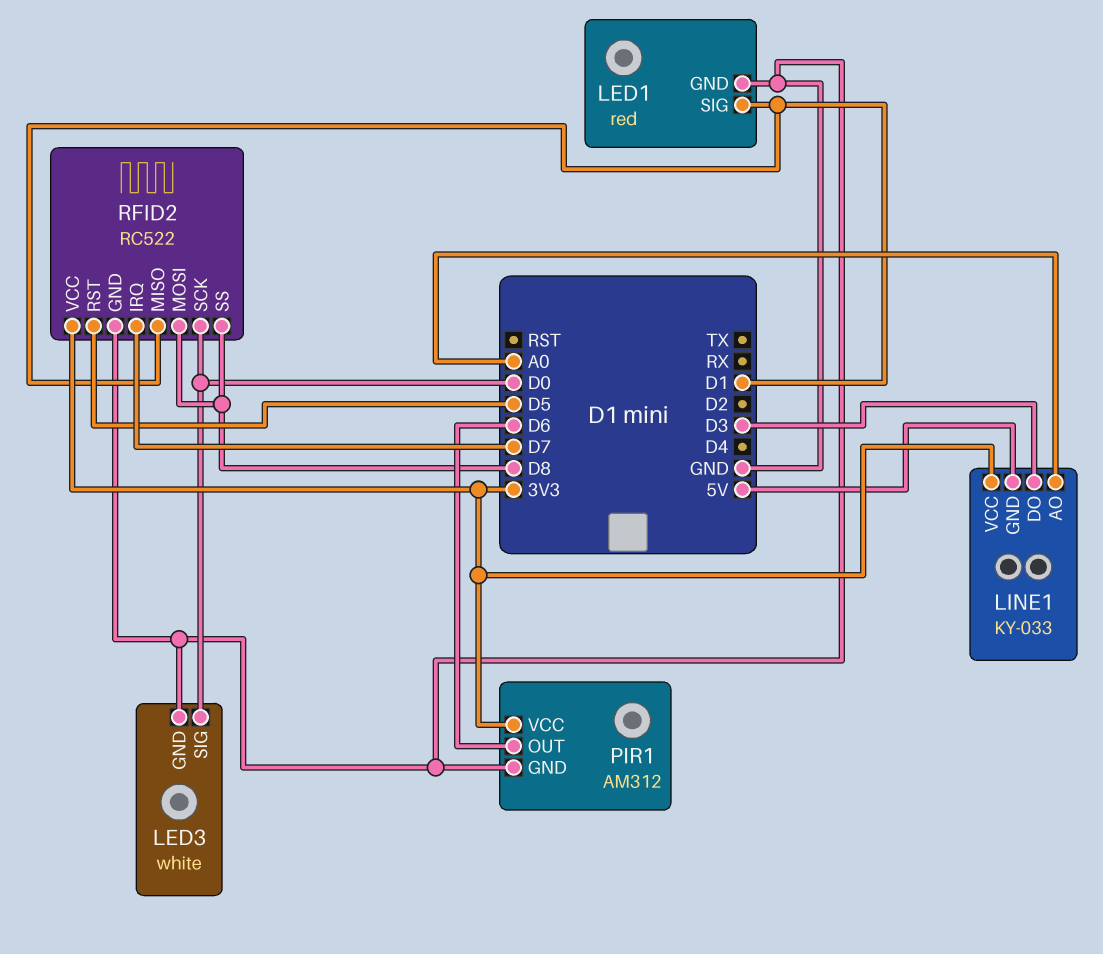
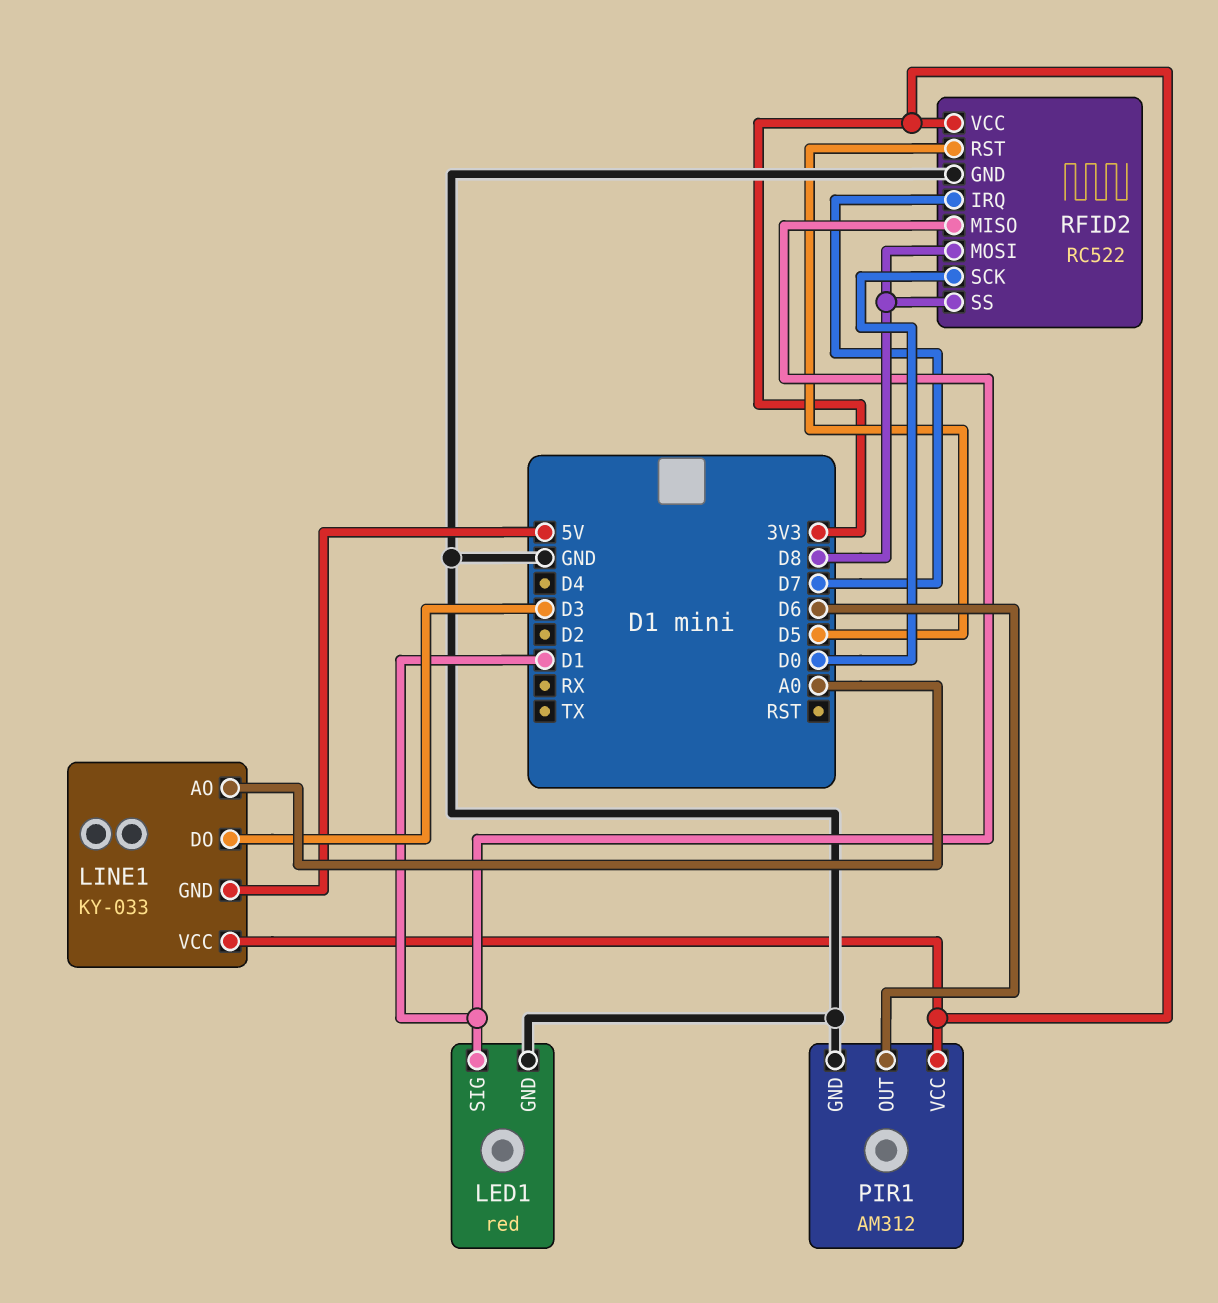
LED3: white -> none
LED3 pin GND: GND -> none
LED3 pin SIG: D0 -> none

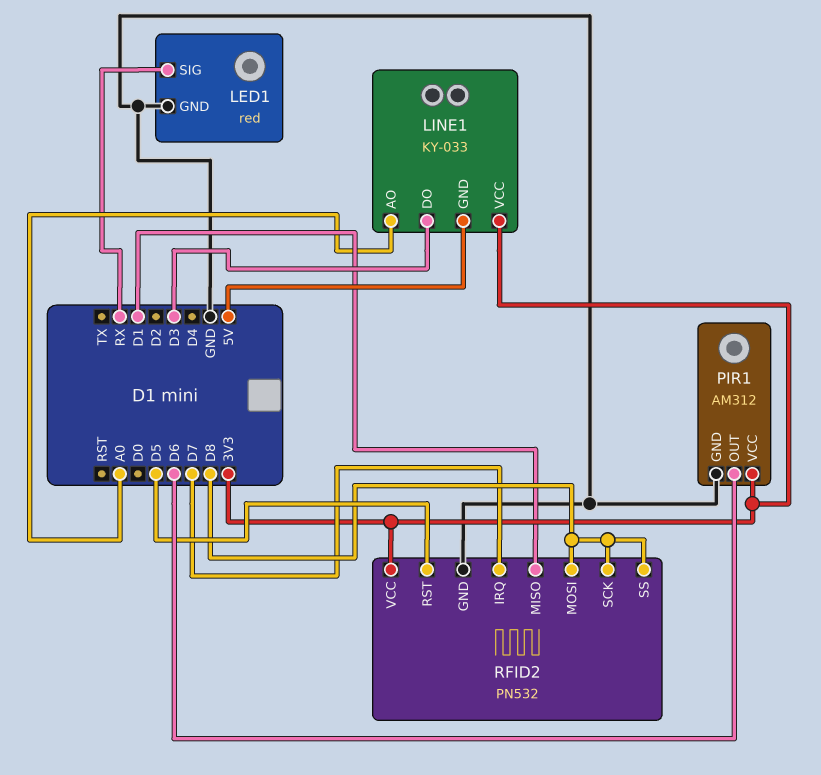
LED1 pin SIG: D1 -> RX
RFID2: RC522 -> PN532
RFID2 pin SCK: D0 -> D8

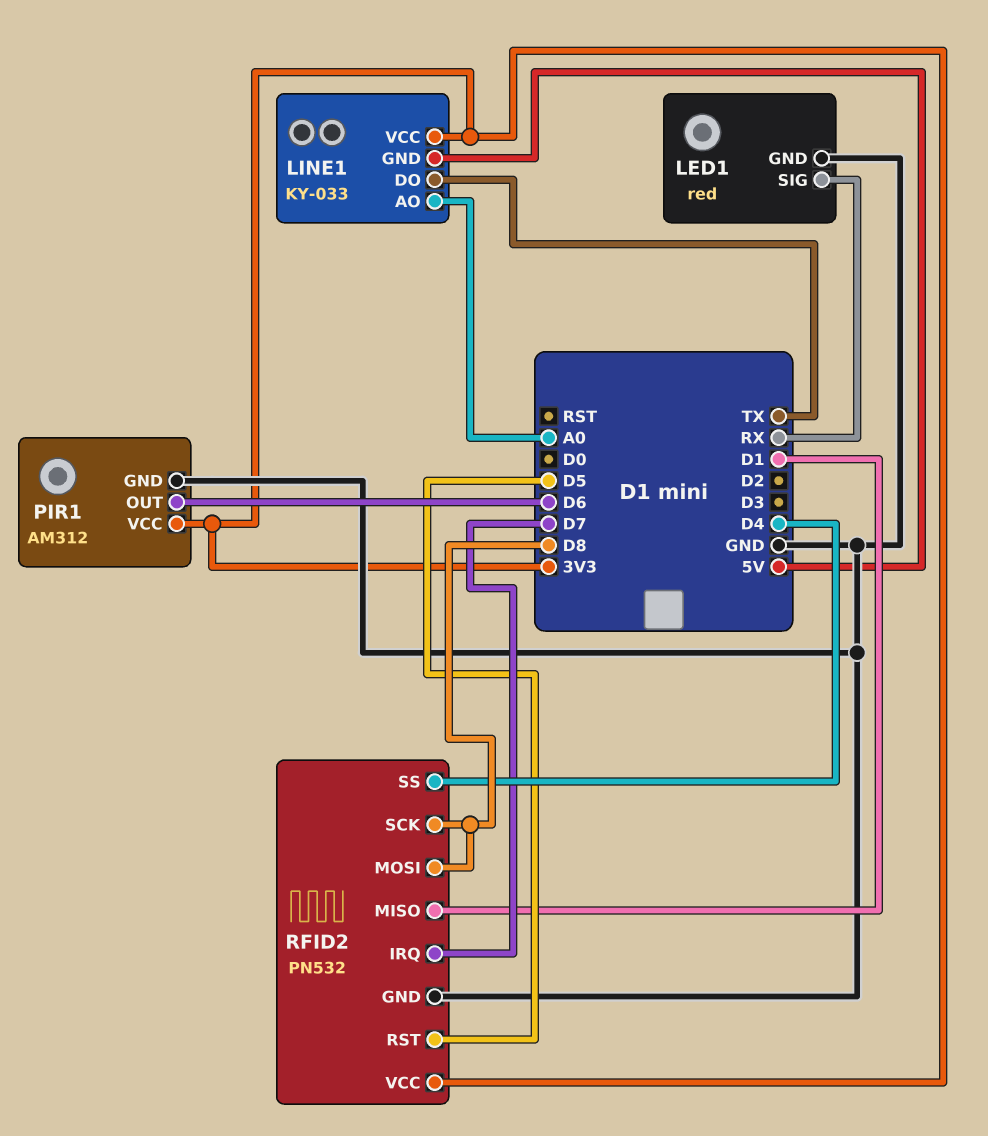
LINE1 pin DO: D3 -> TX
RFID2 pin SS: D8 -> D4

